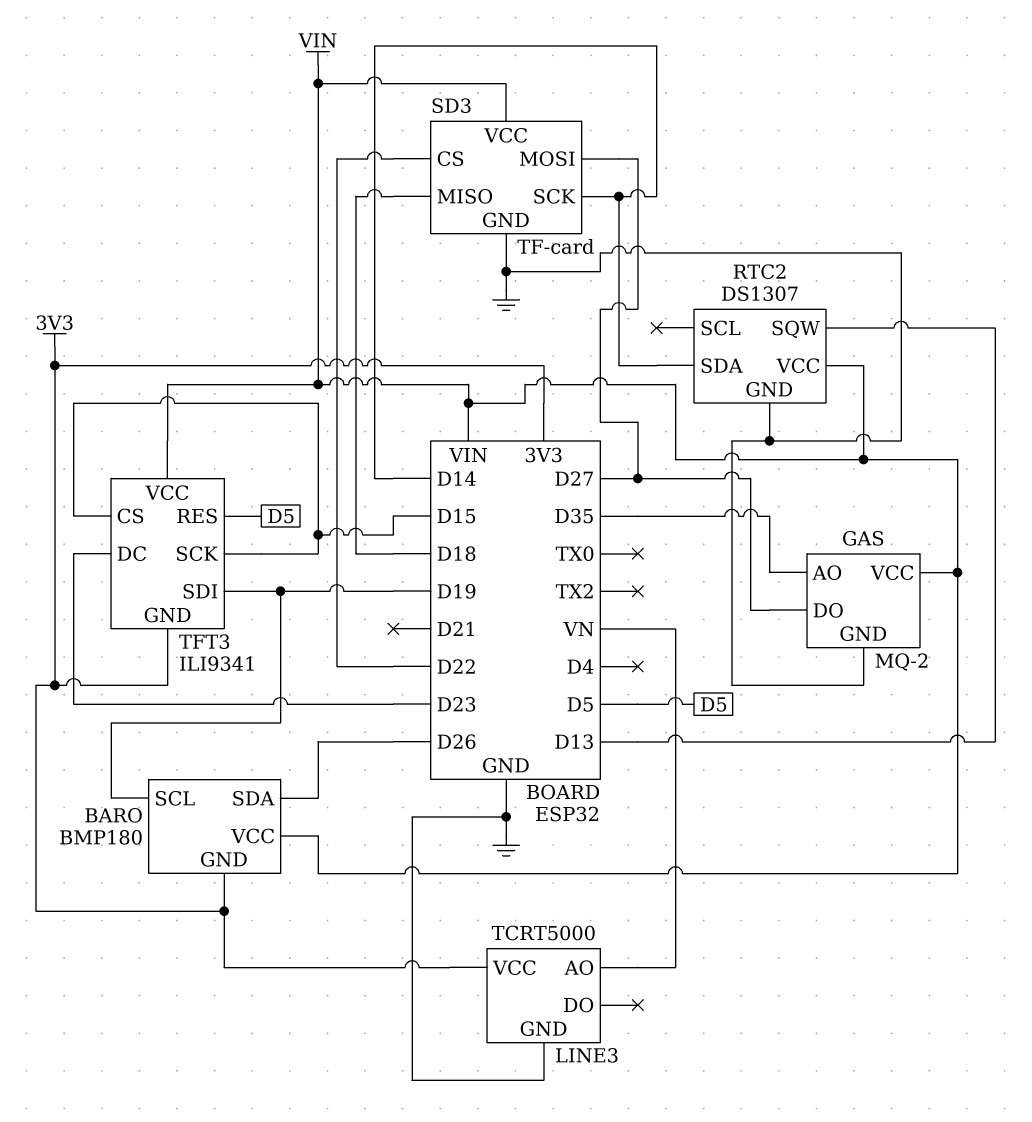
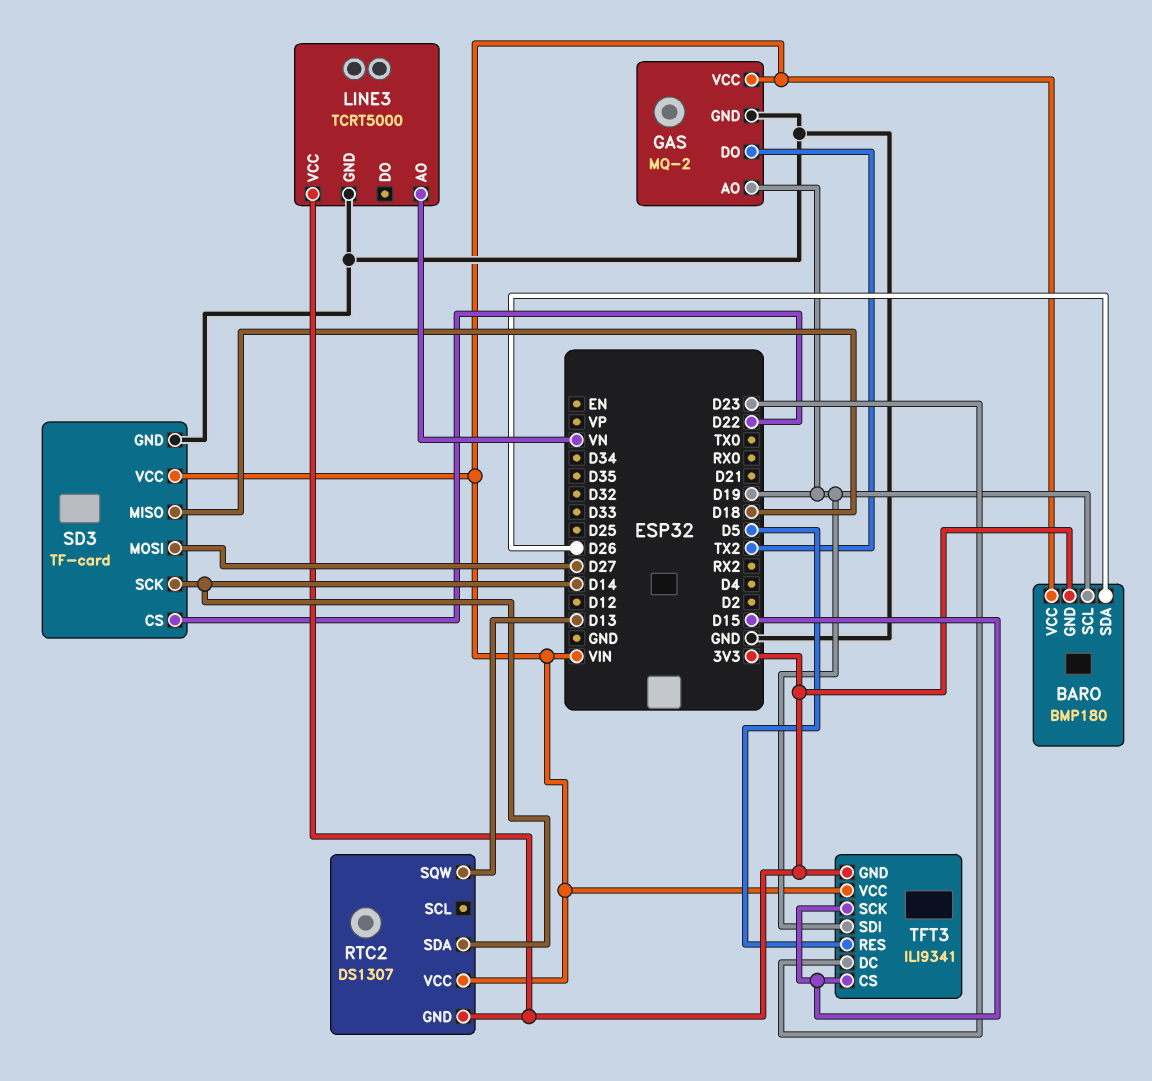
GAS pin AO: D35 -> D19
GAS pin DO: D27 -> TX2
RTC2 pin GND: GND -> 3V3

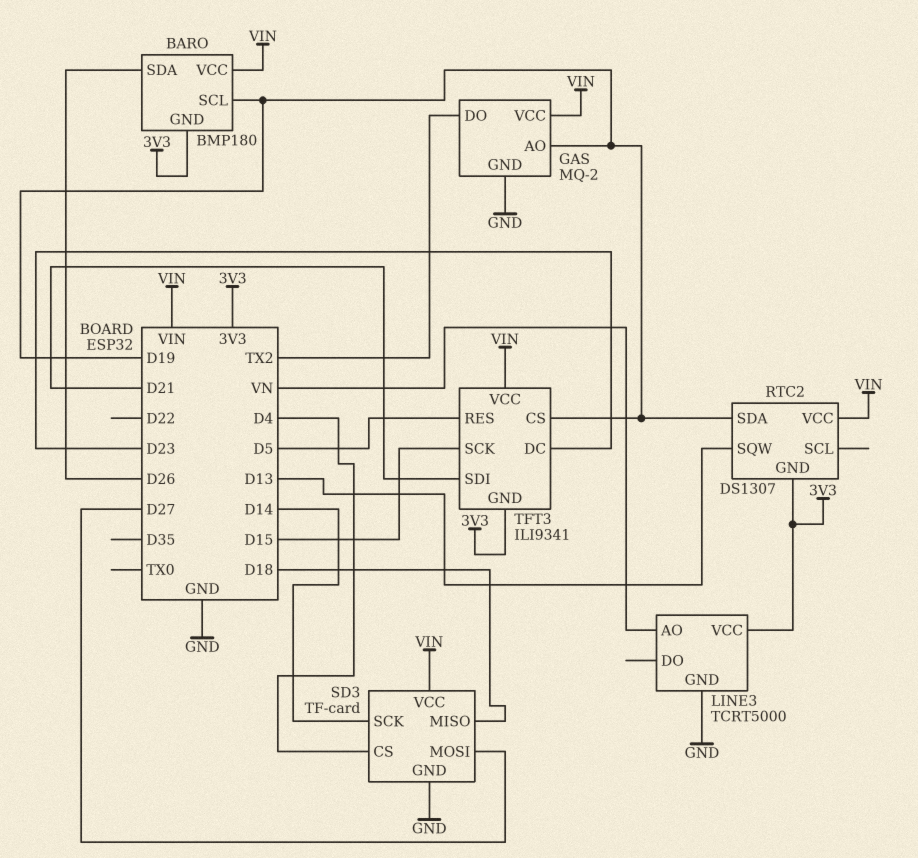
RTC2 pin SDA: D14 -> D19
SD3 pin CS: D22 -> D4
TFT3 pin CS: D15 -> D19
TFT3 pin SDI: D19 -> D21

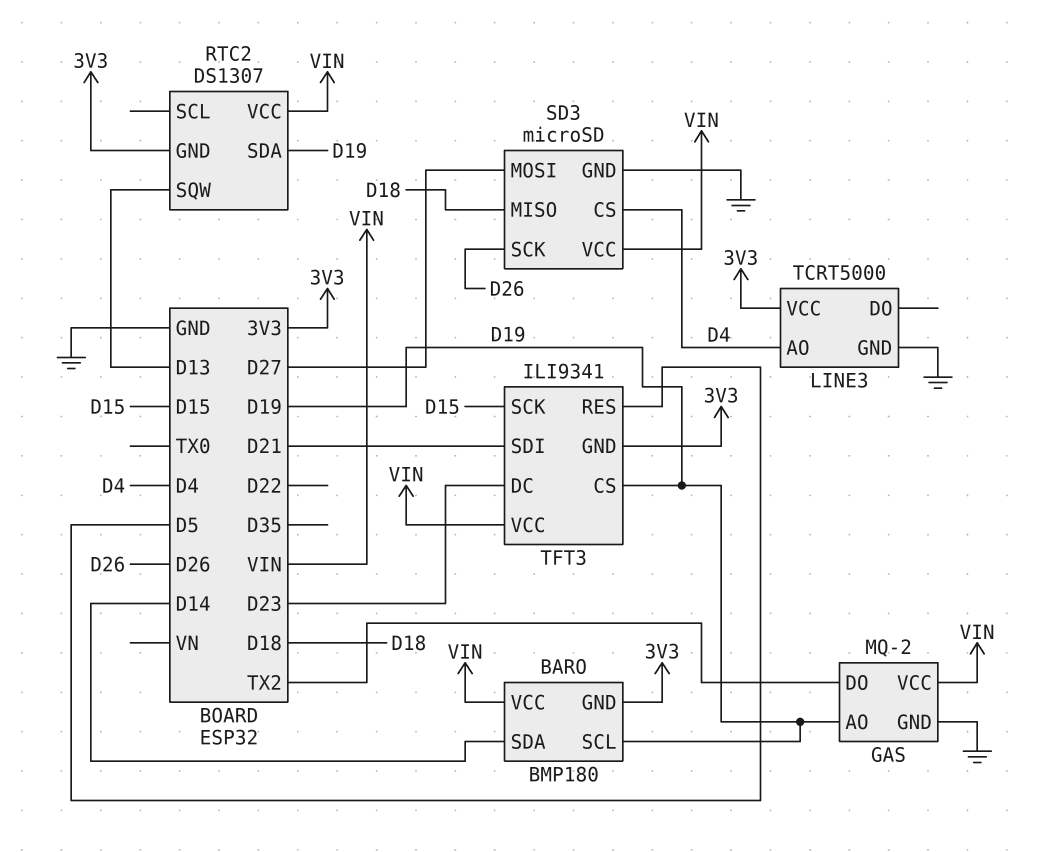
BARO pin SDA: D26 -> D14
LINE3 pin AO: VN -> D4
SD3: TF-card -> microSD
SD3 pin SCK: D14 -> D26

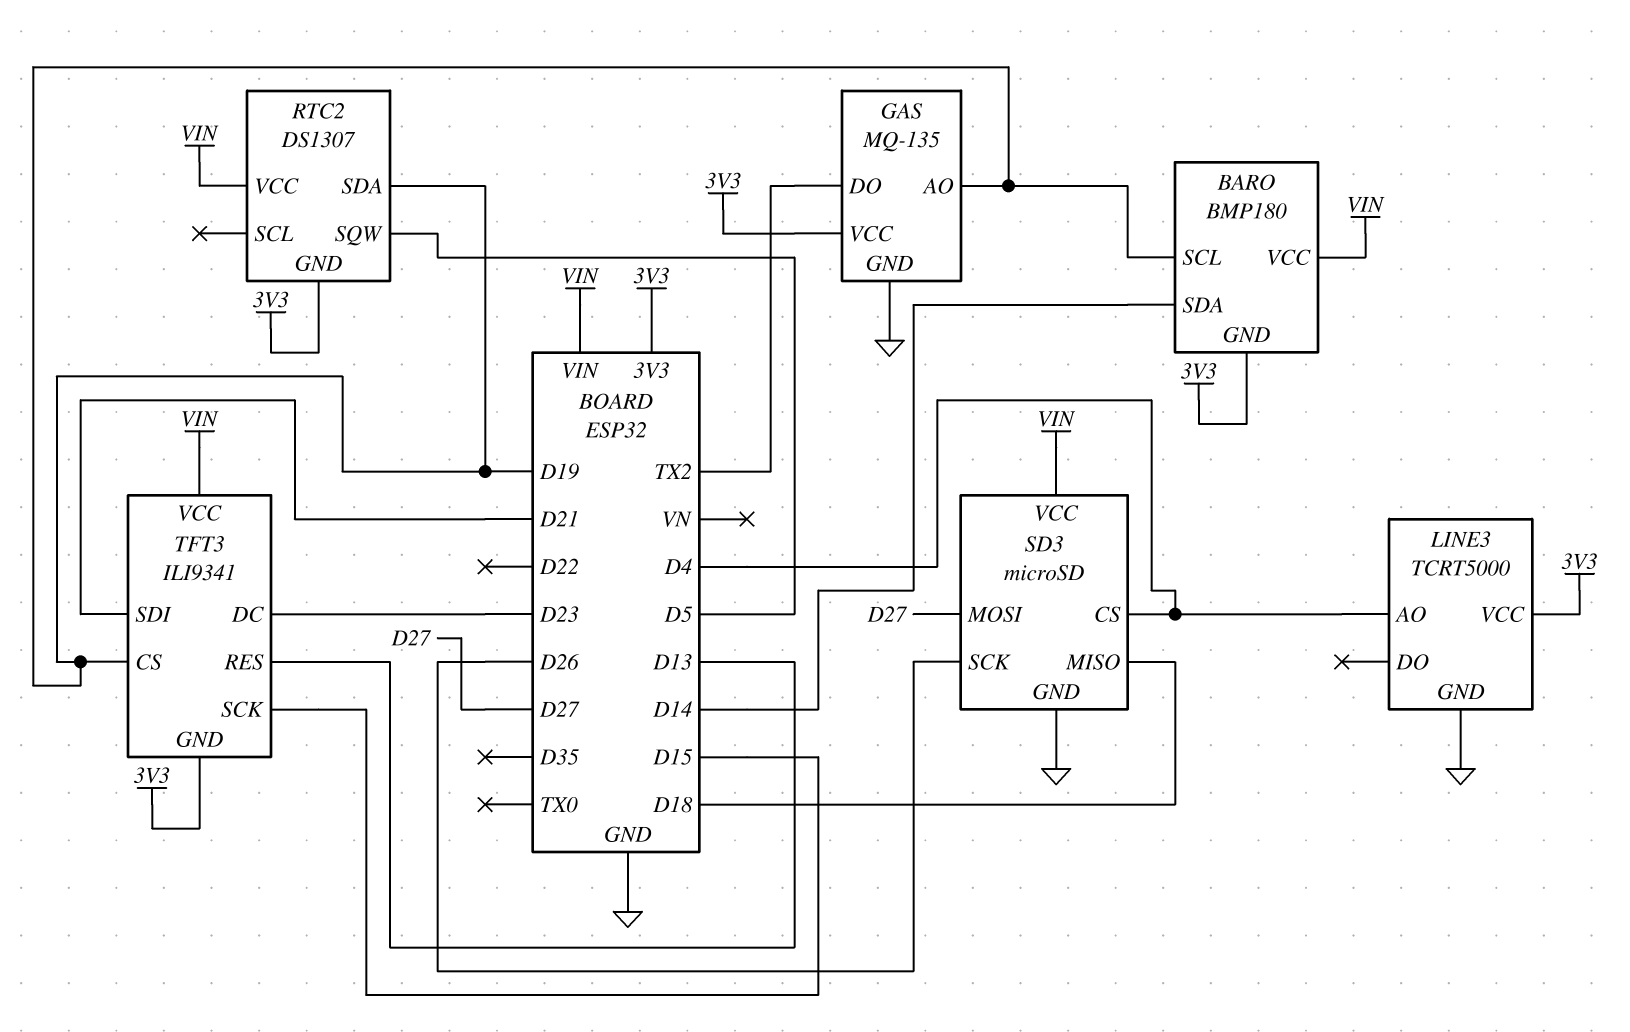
GAS: MQ-2 -> MQ-135
GAS pin VCC: VIN -> 3V3
RTC2 pin SQW: D13 -> D5
TFT3 pin RES: D5 -> D13

